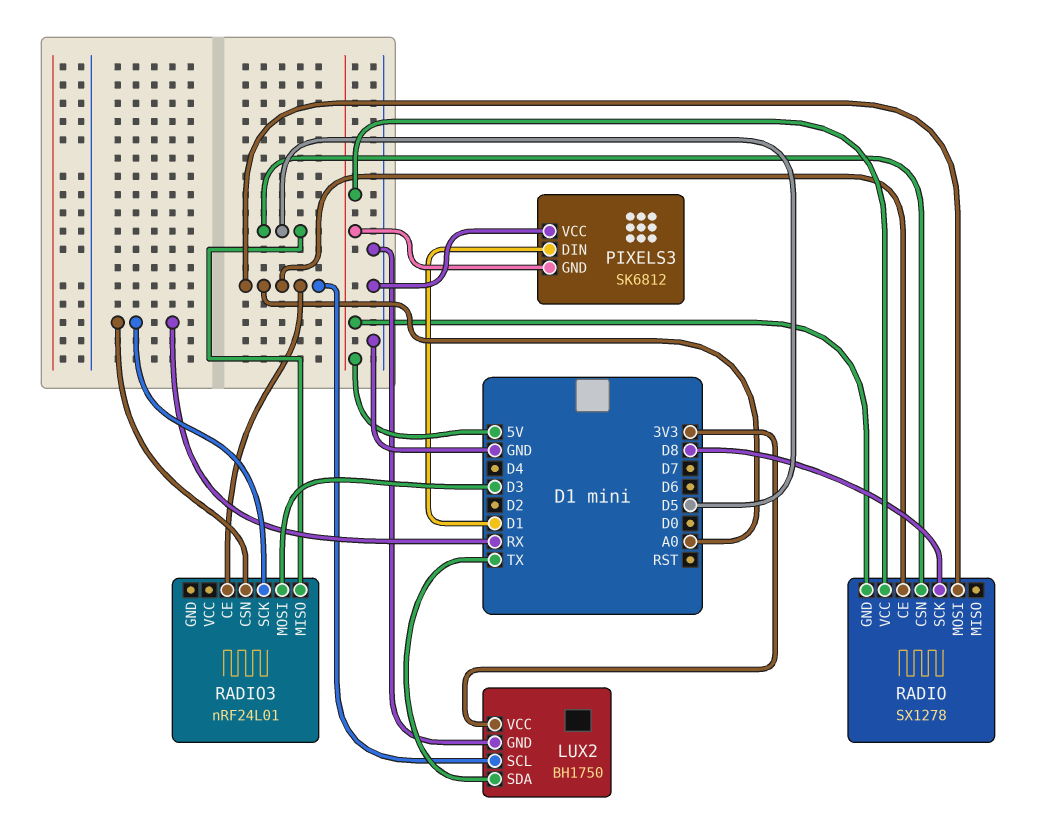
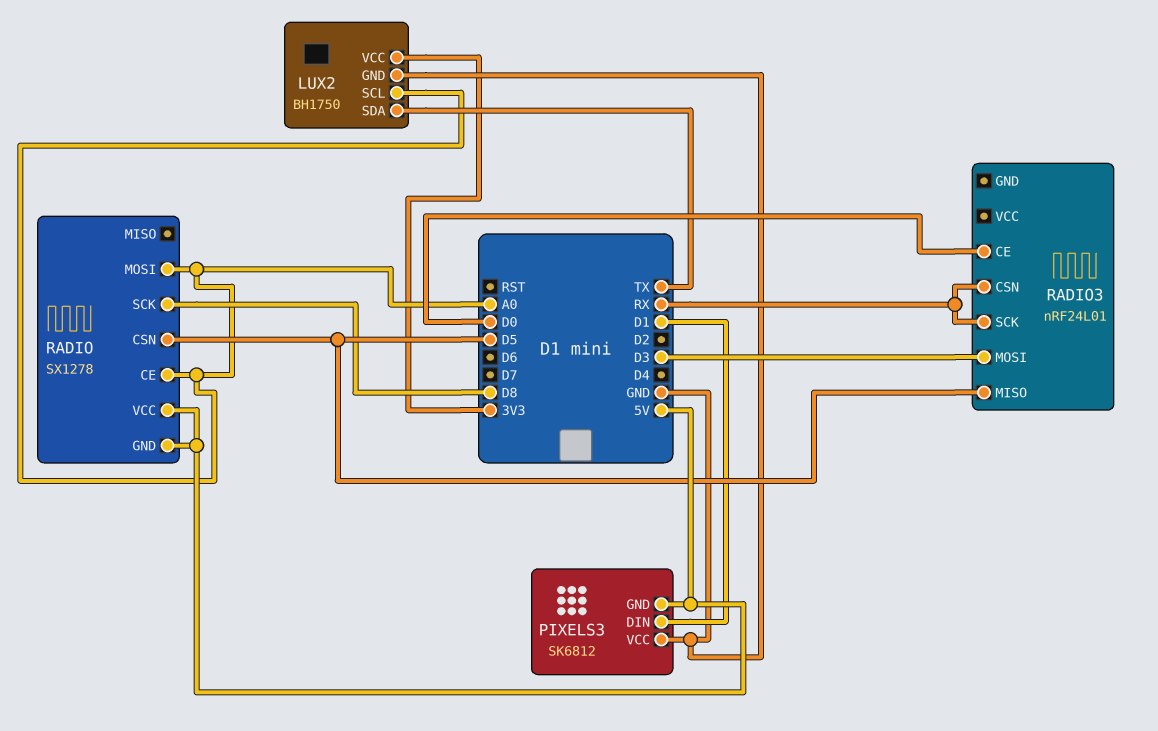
RADIO3 pin CE: A0 -> D0

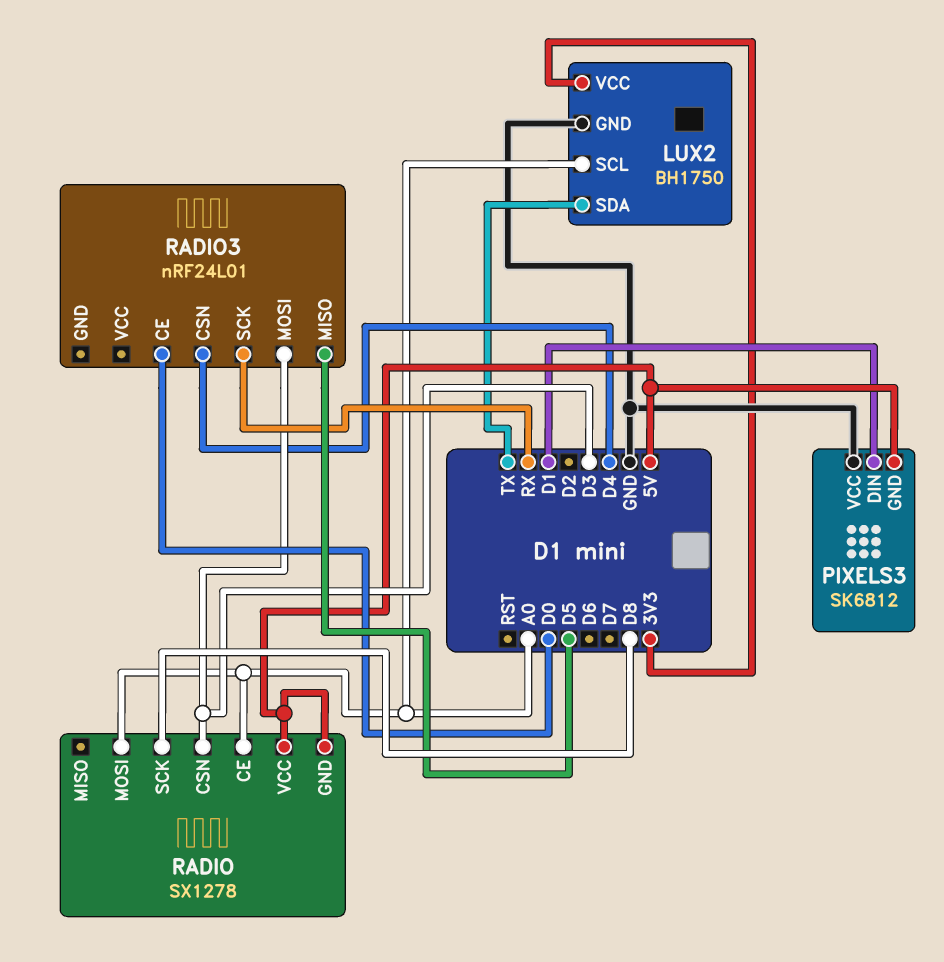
RADIO pin CSN: D5 -> D3
RADIO3 pin CSN: RX -> D4

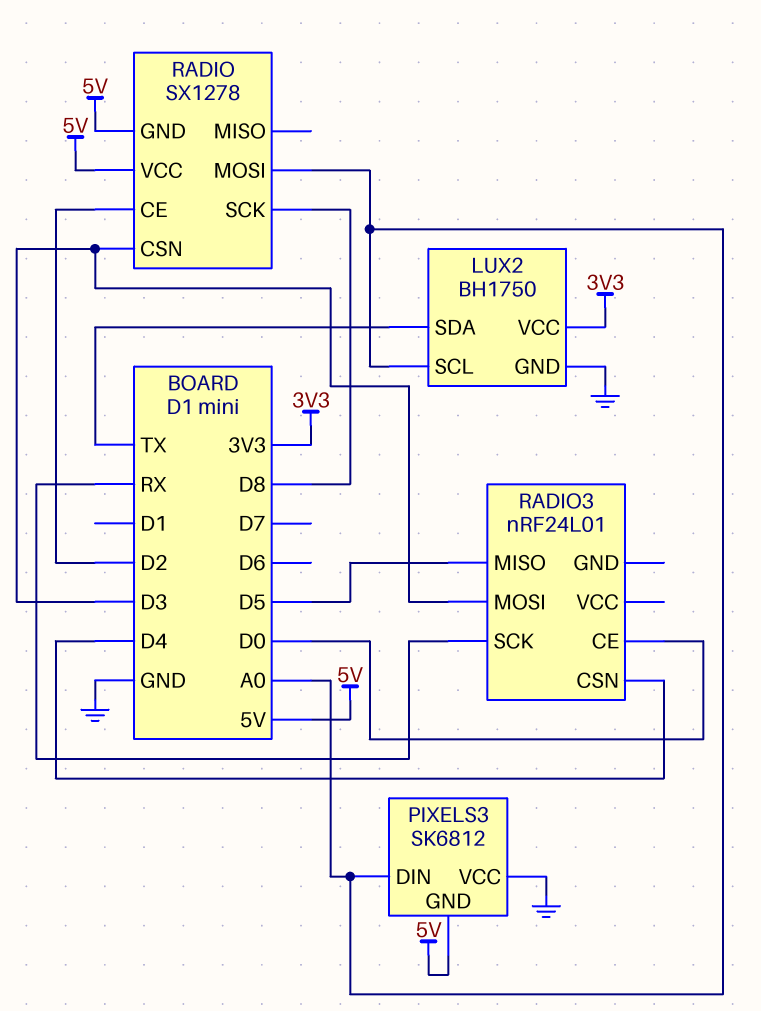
PIXELS3 pin DIN: D1 -> A0
RADIO pin CE: A0 -> D2

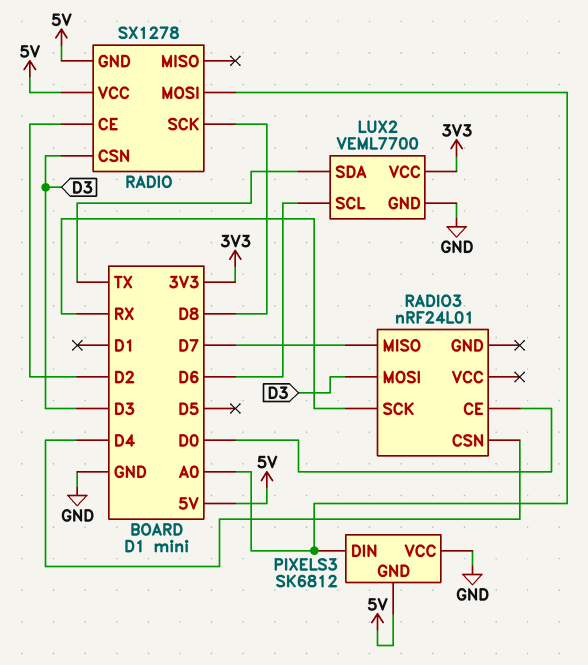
LUX2: BH1750 -> VEML7700
LUX2 pin SCL: A0 -> D6
RADIO3 pin MISO: D5 -> D7

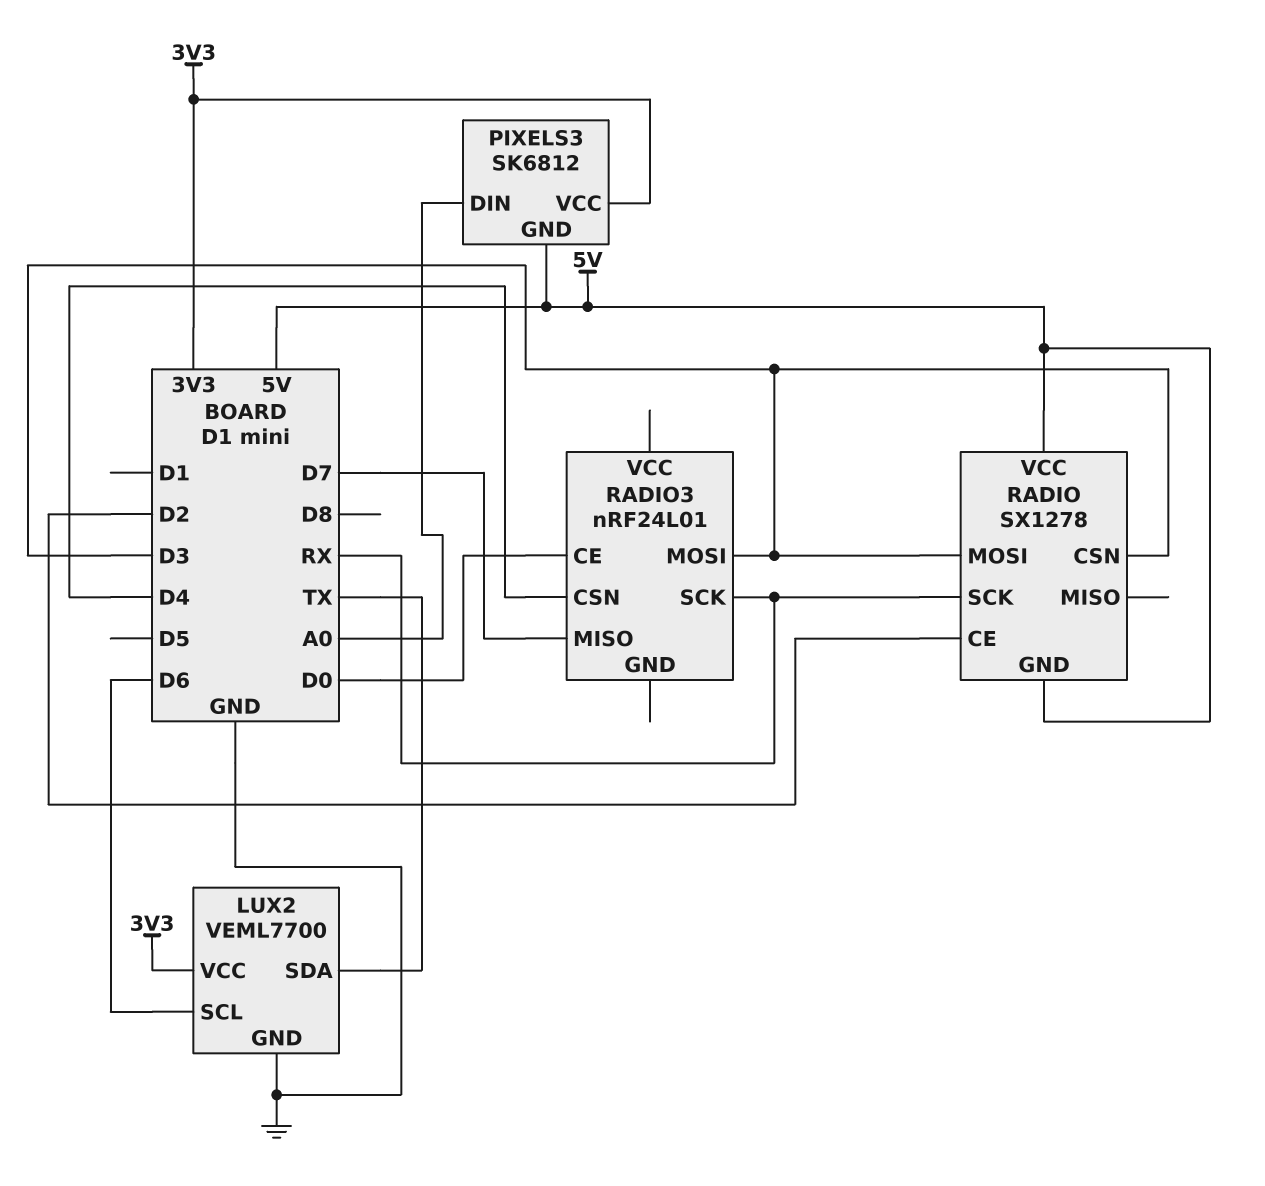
PIXELS3 pin VCC: GND -> 3V3
RADIO pin MOSI: A0 -> D3
RADIO pin SCK: D8 -> RX

